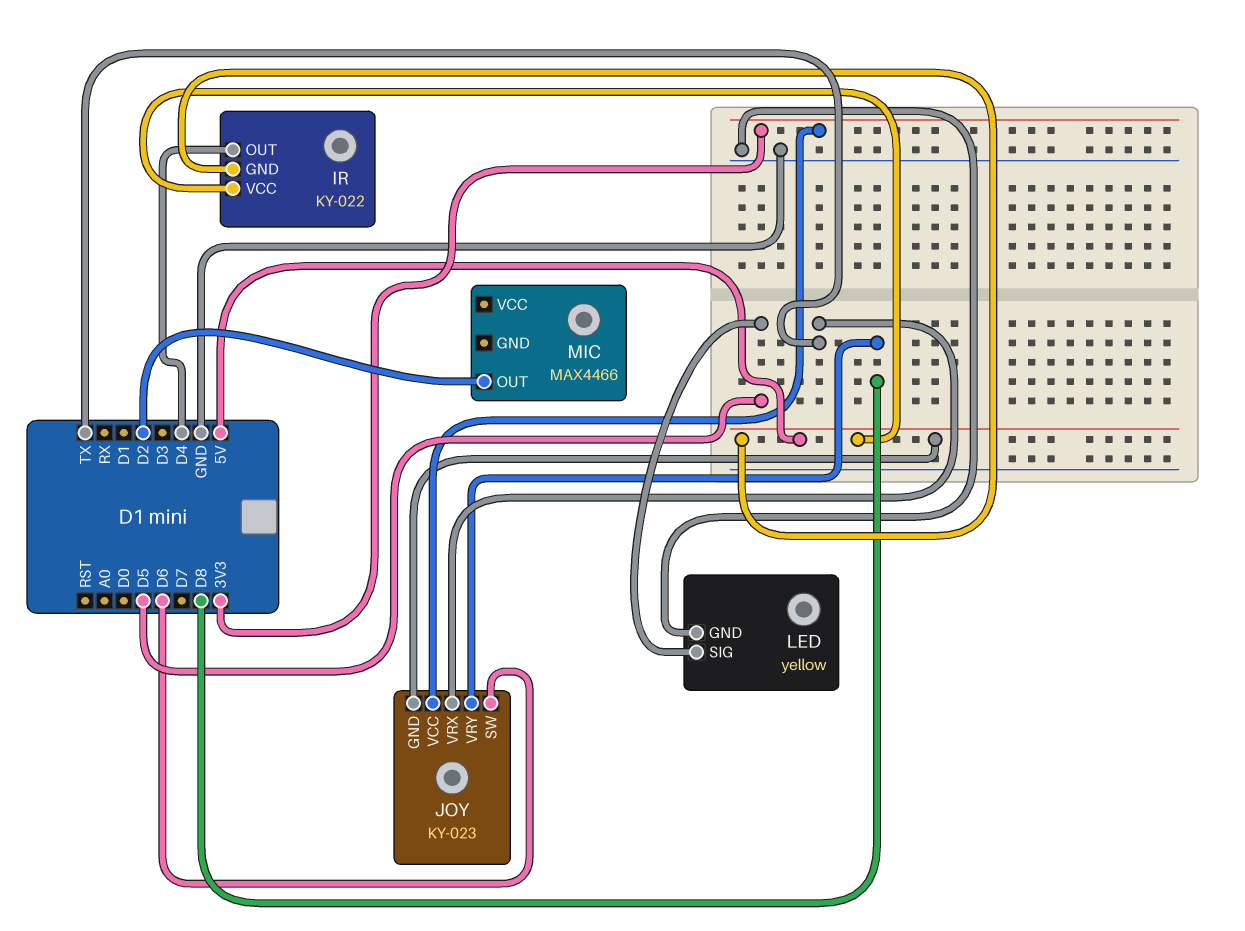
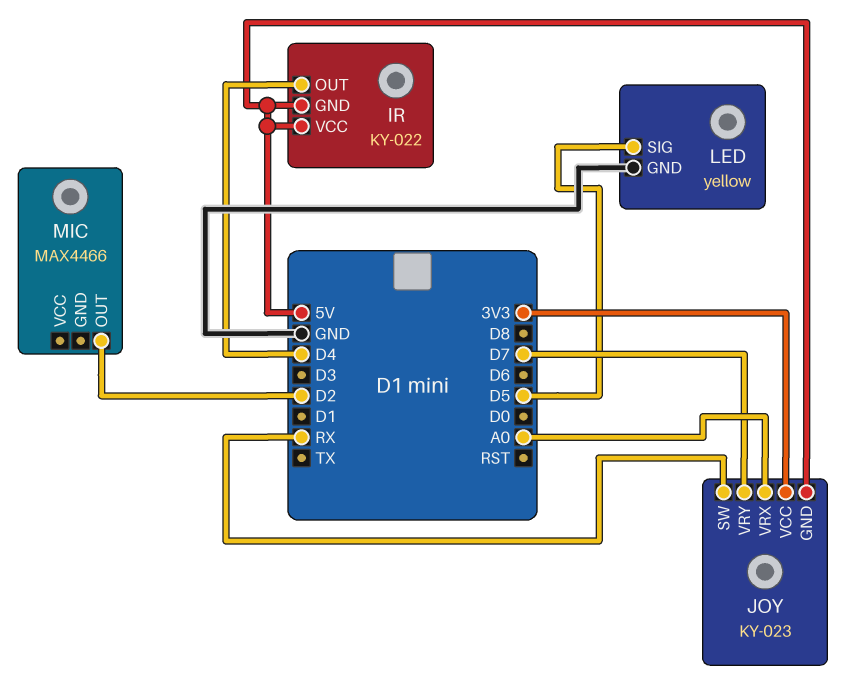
JOY pin SW: D6 -> RX
JOY pin VRX: TX -> A0
JOY pin VRY: D8 -> D7

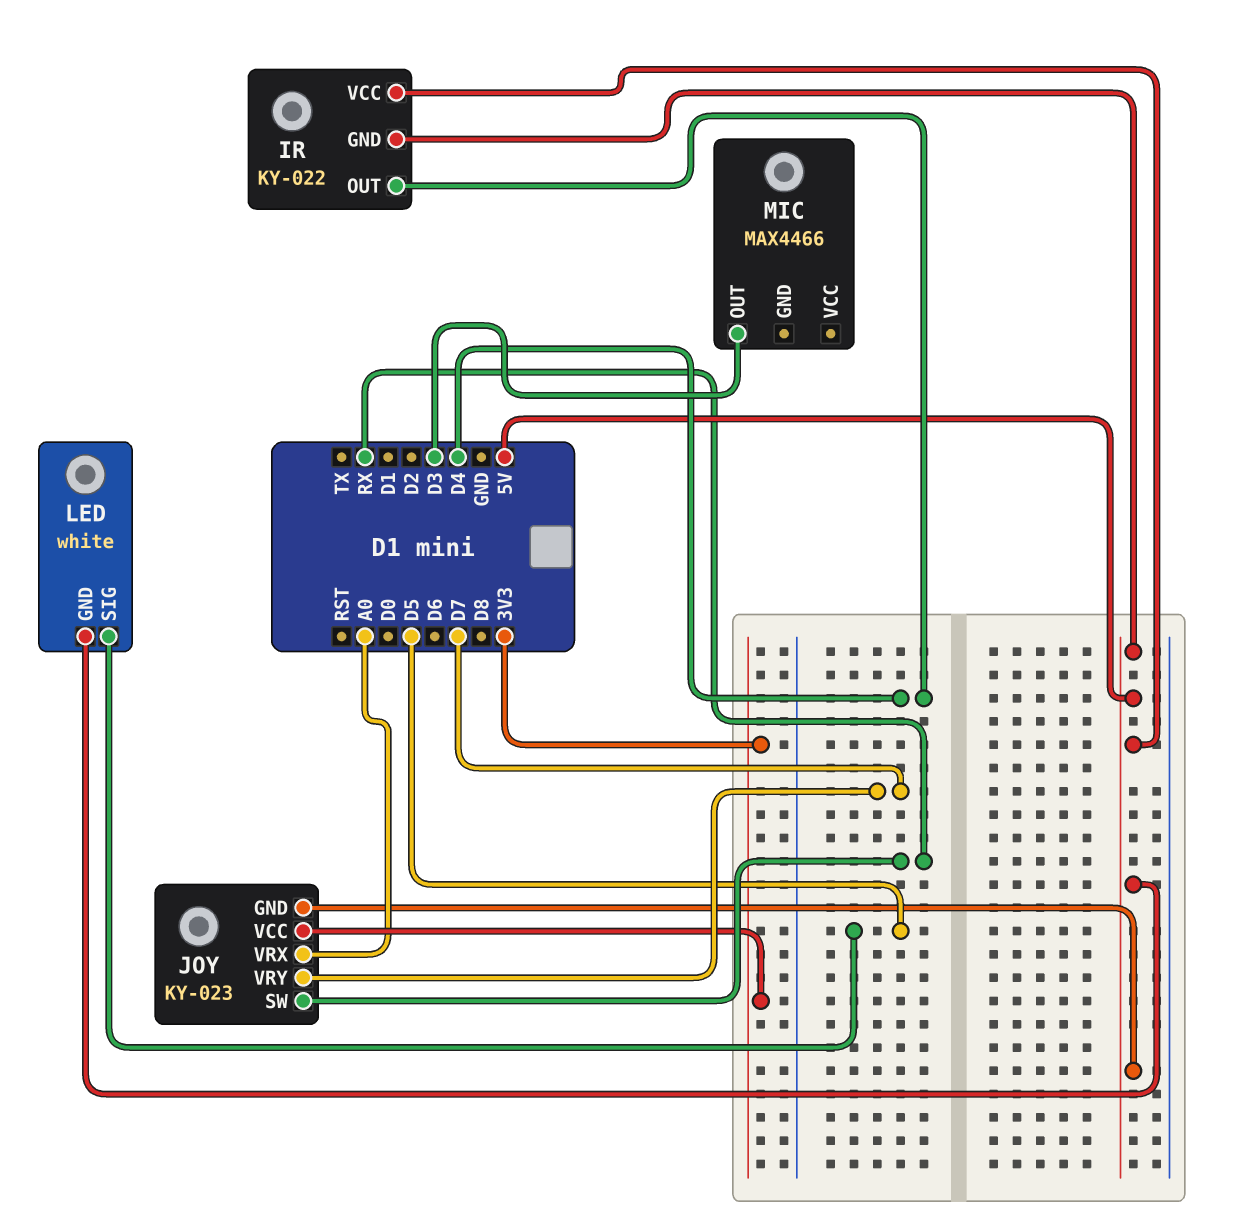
LED: yellow -> white
LED pin GND: GND -> 5V
MIC pin OUT: D2 -> D3

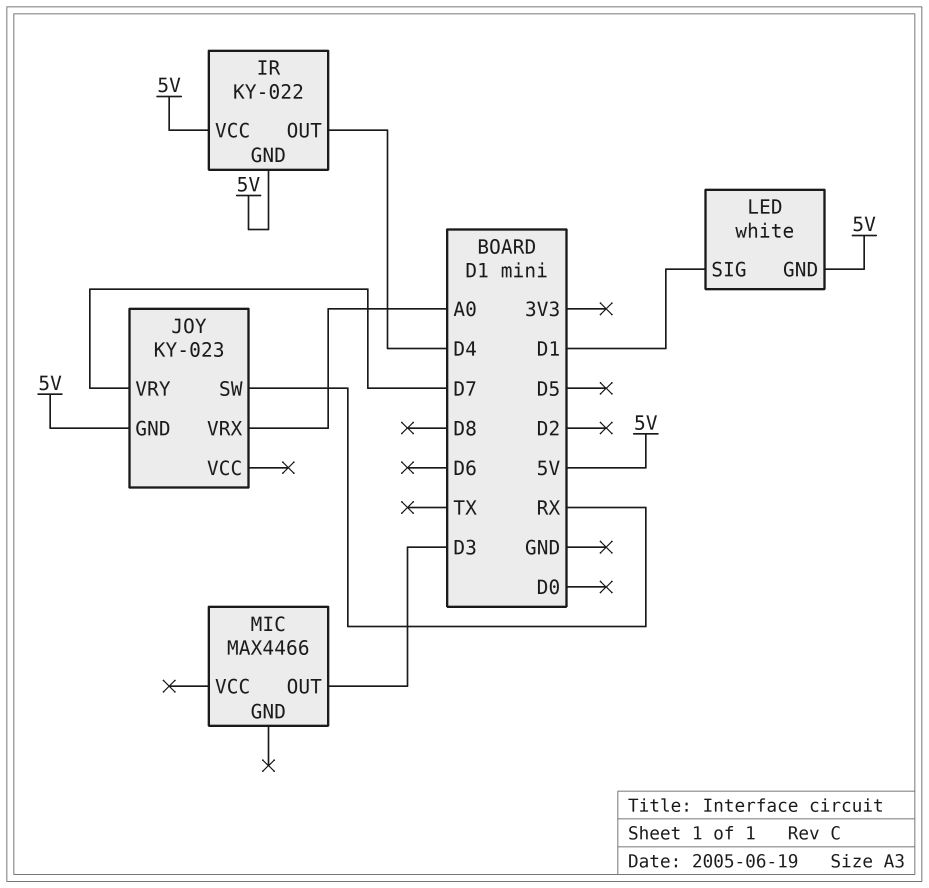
JOY pin VCC: 3V3 -> none
LED pin SIG: D5 -> D1

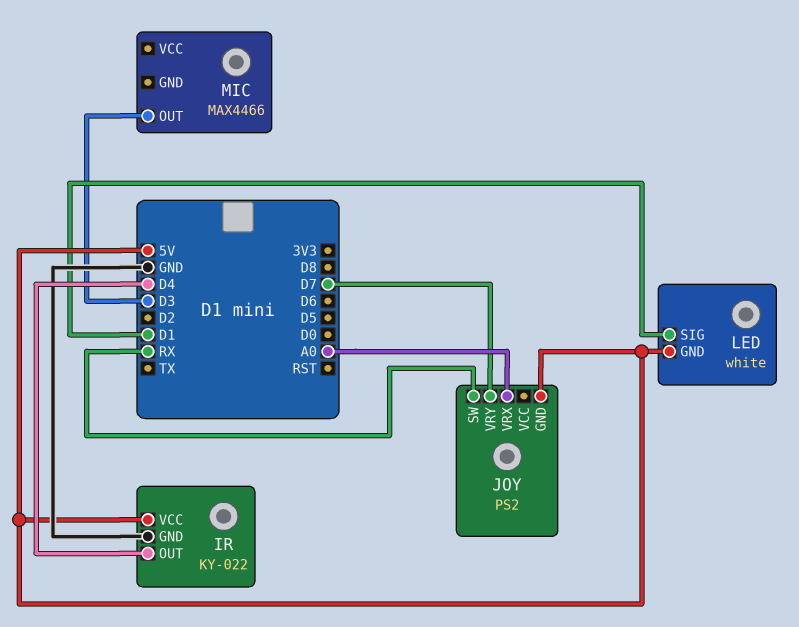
IR pin GND: 5V -> GND
JOY: KY-023 -> PS2

